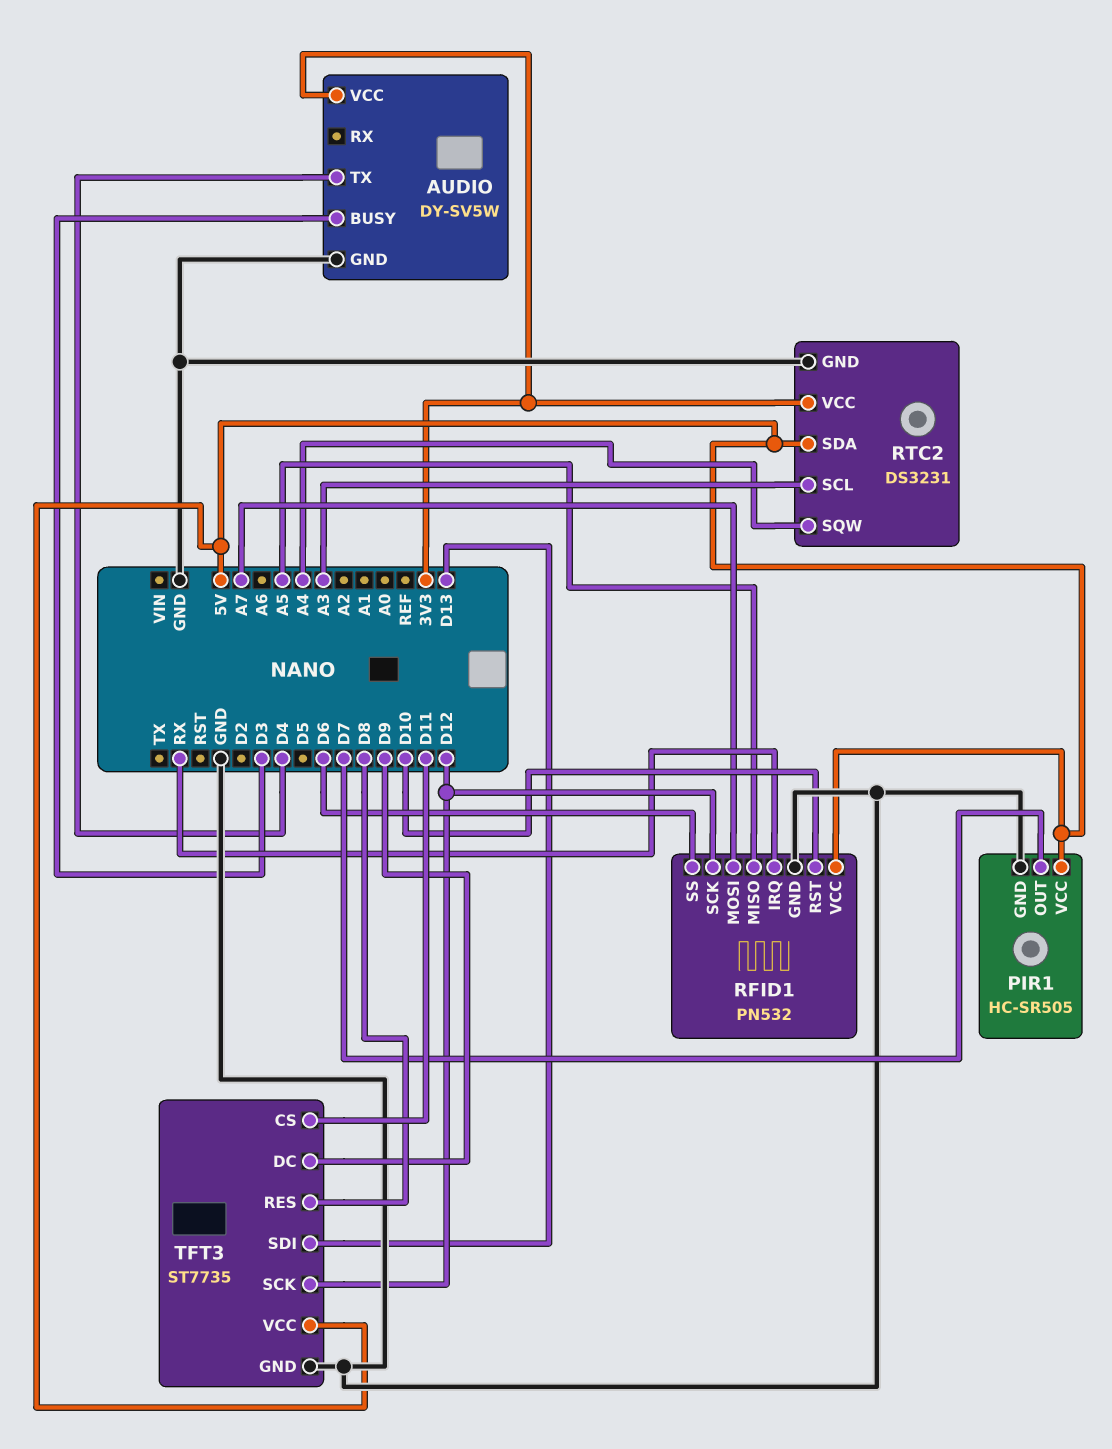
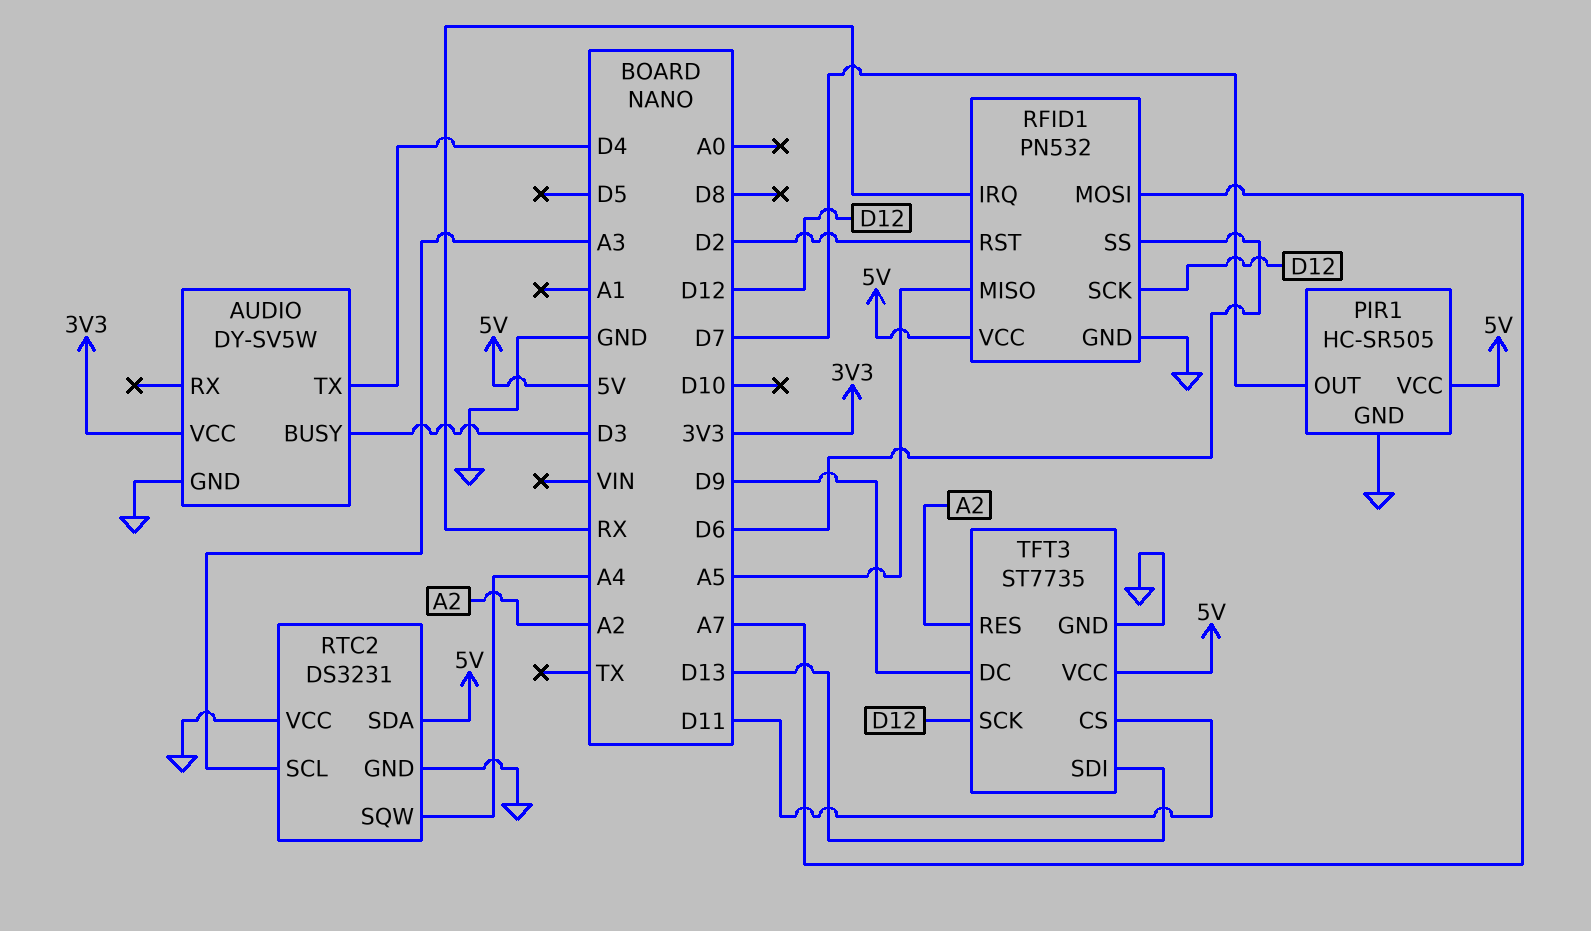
RFID1 pin RST: D10 -> D2
RTC2 pin VCC: 3V3 -> GND
TFT3 pin RES: D8 -> A2

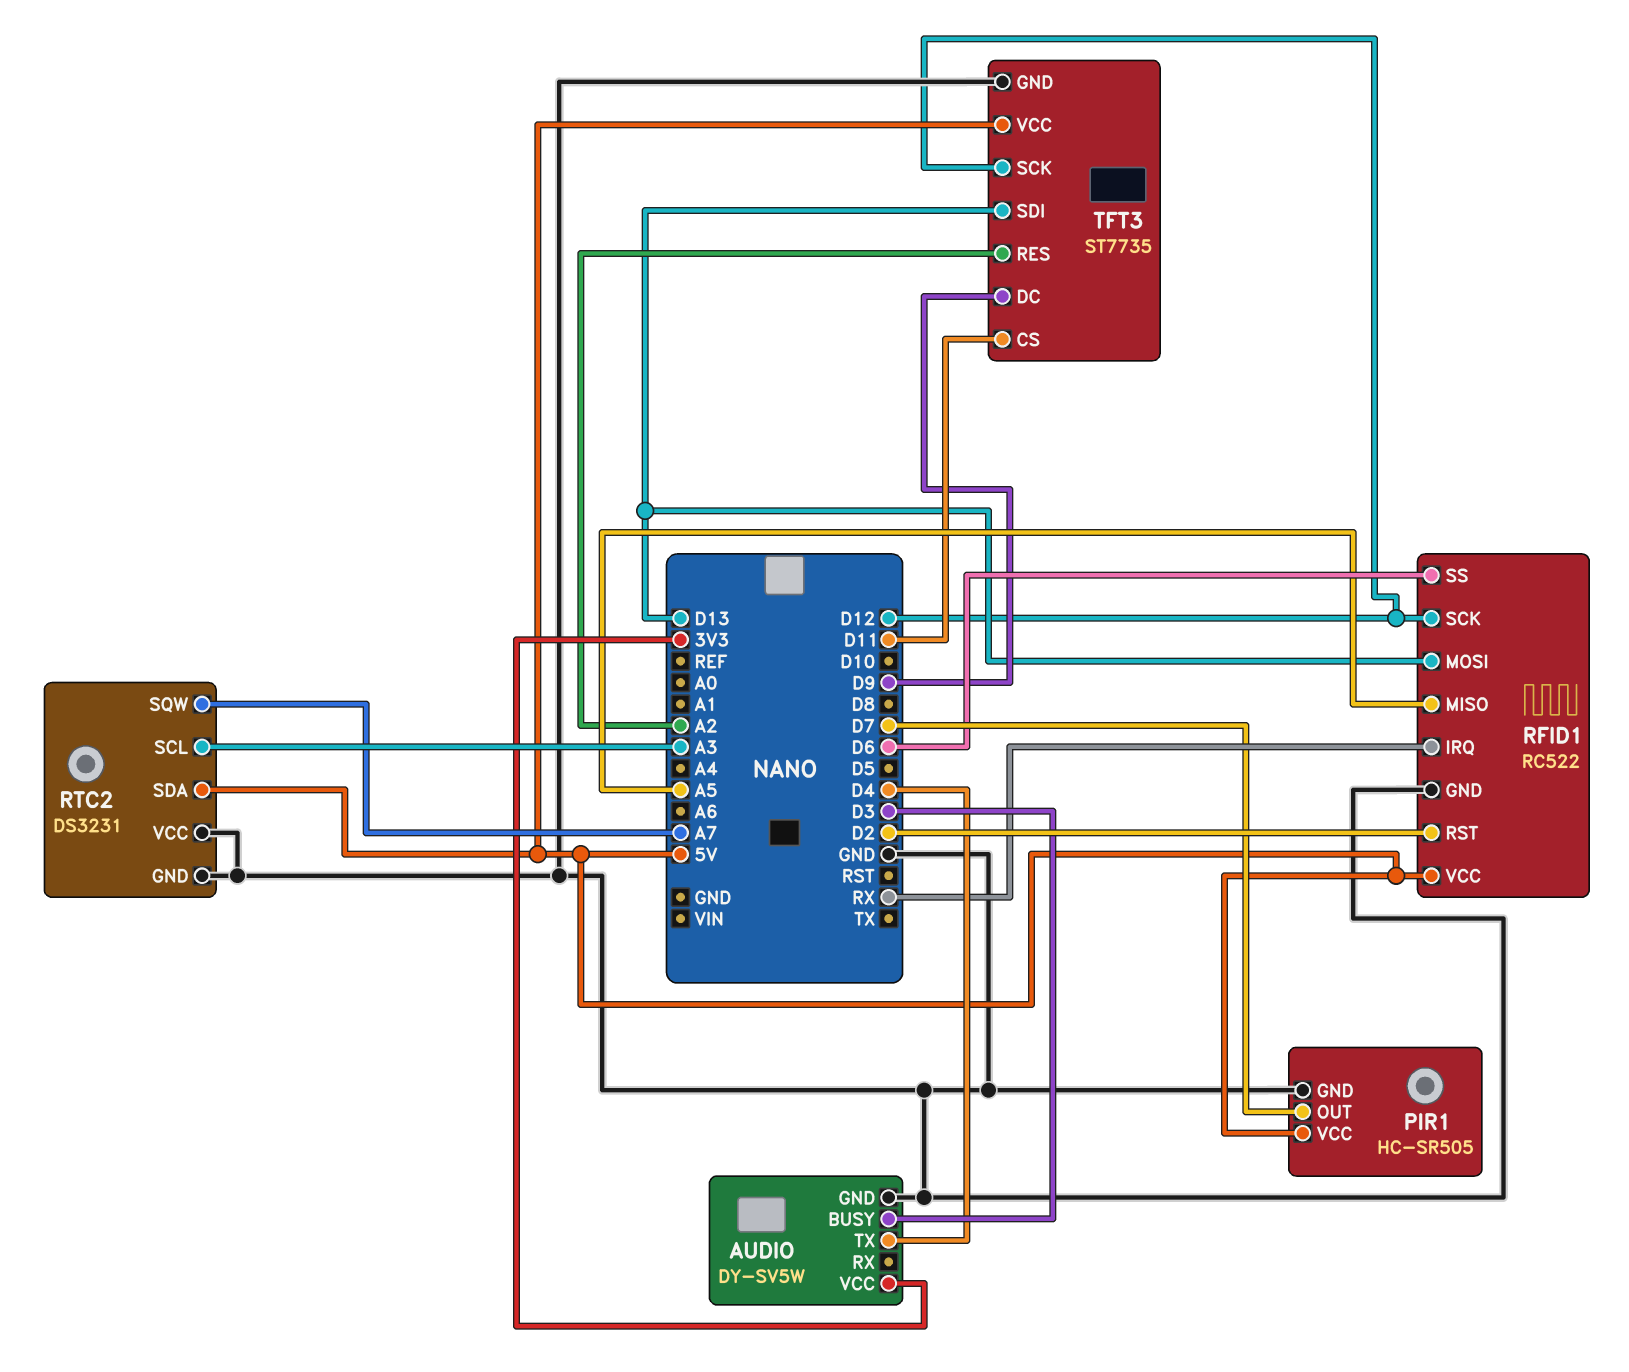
RFID1: PN532 -> RC522
RFID1 pin MOSI: A7 -> D13
RTC2 pin SQW: A4 -> A7

